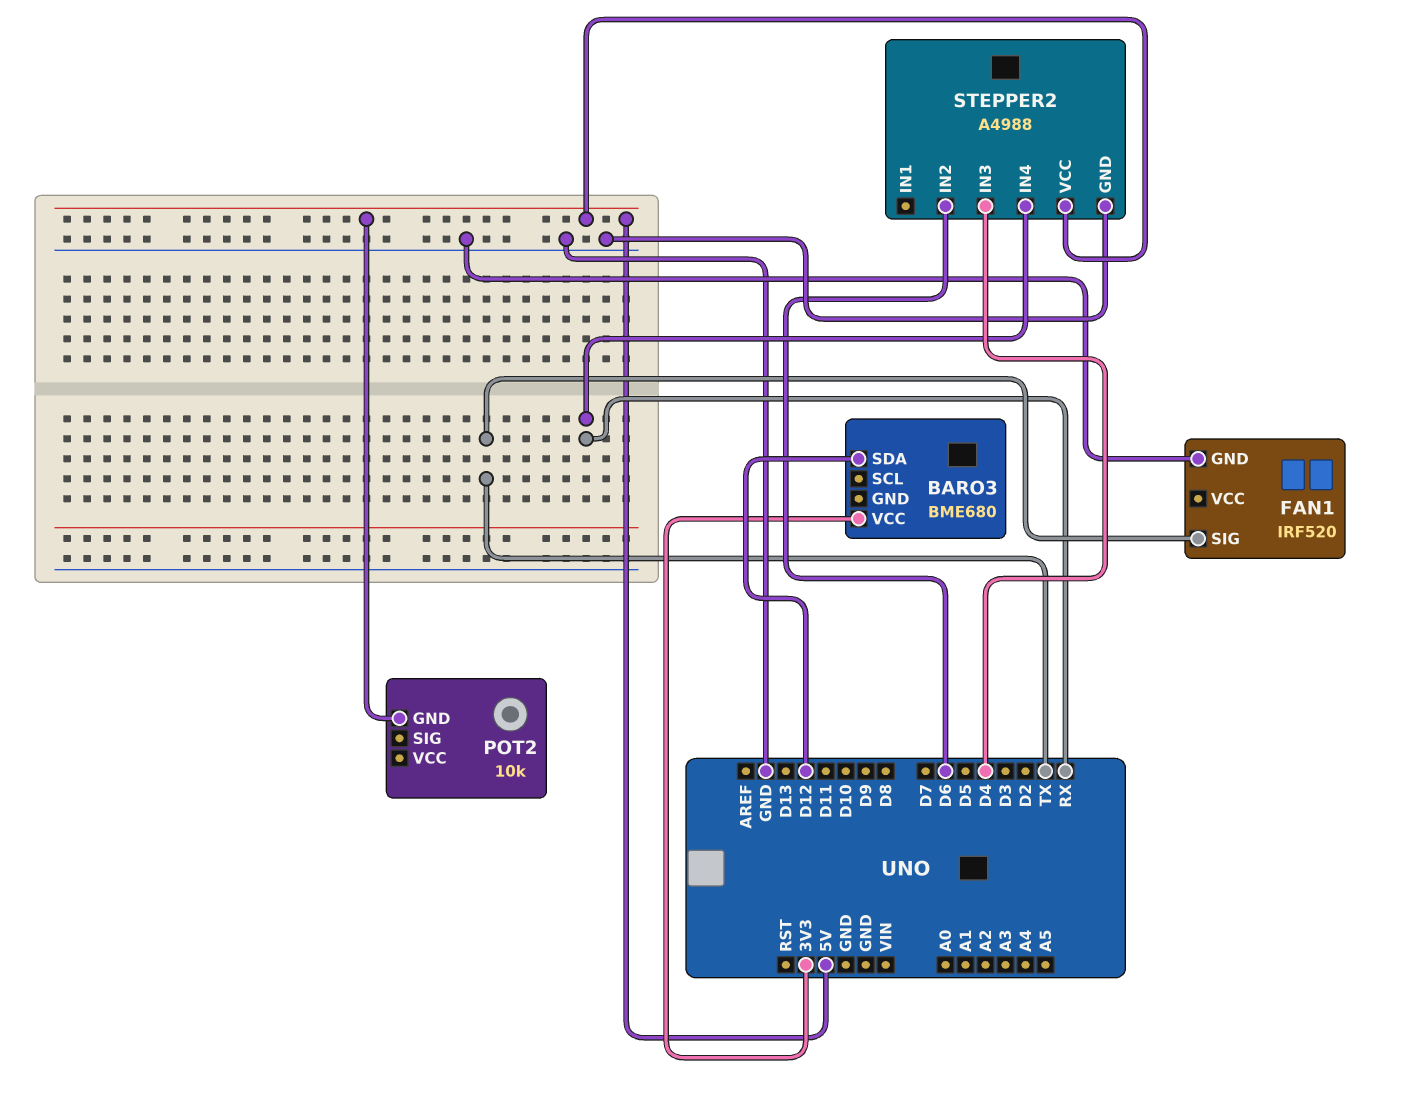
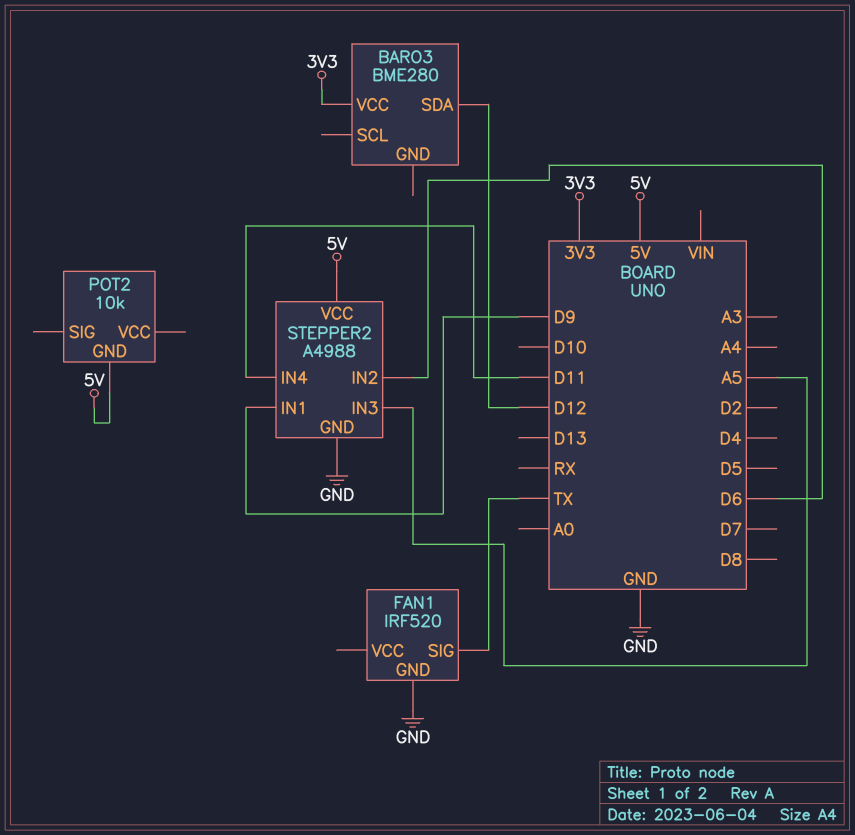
BARO3: BME680 -> BME280
STEPPER2 pin IN1: none -> D9
STEPPER2 pin IN3: D4 -> A5
STEPPER2 pin IN4: RX -> D11

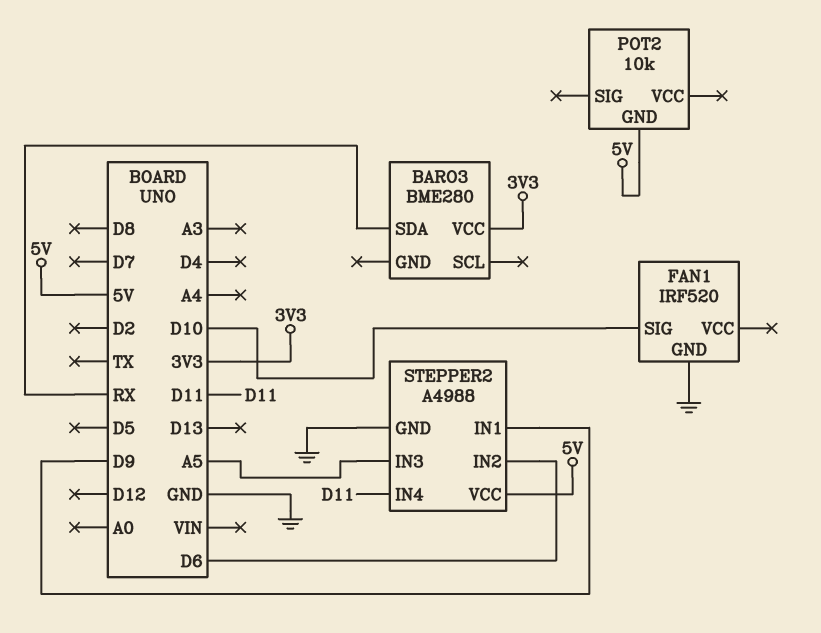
BARO3 pin SDA: D12 -> RX
FAN1 pin SIG: TX -> D10

